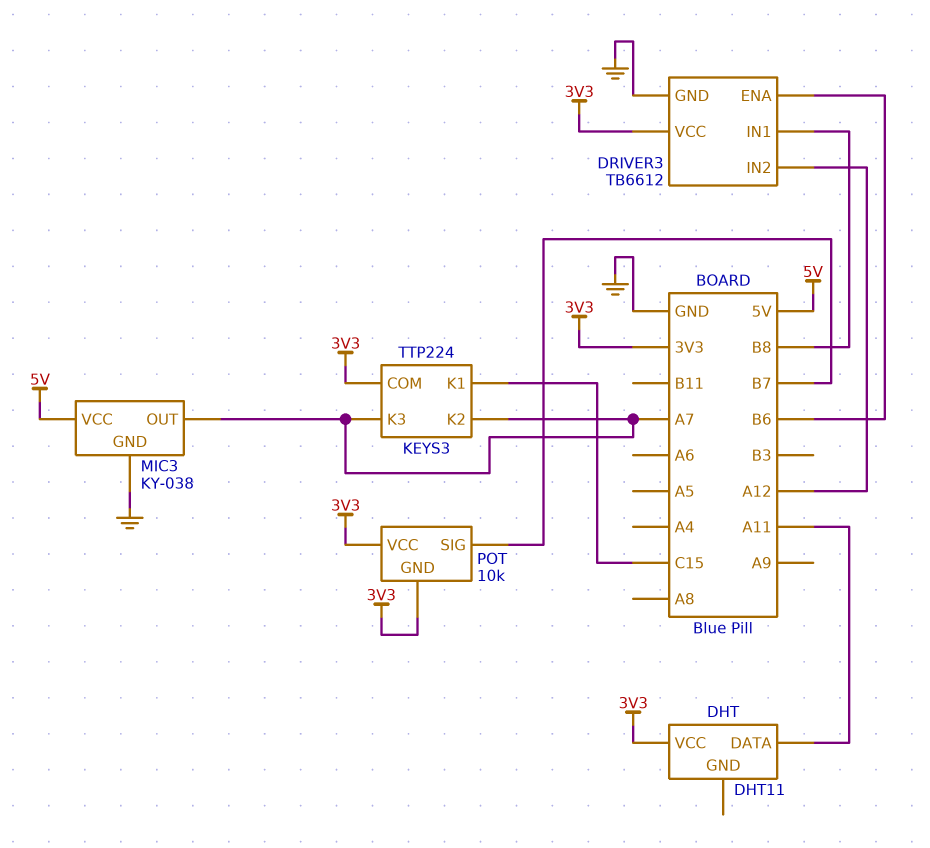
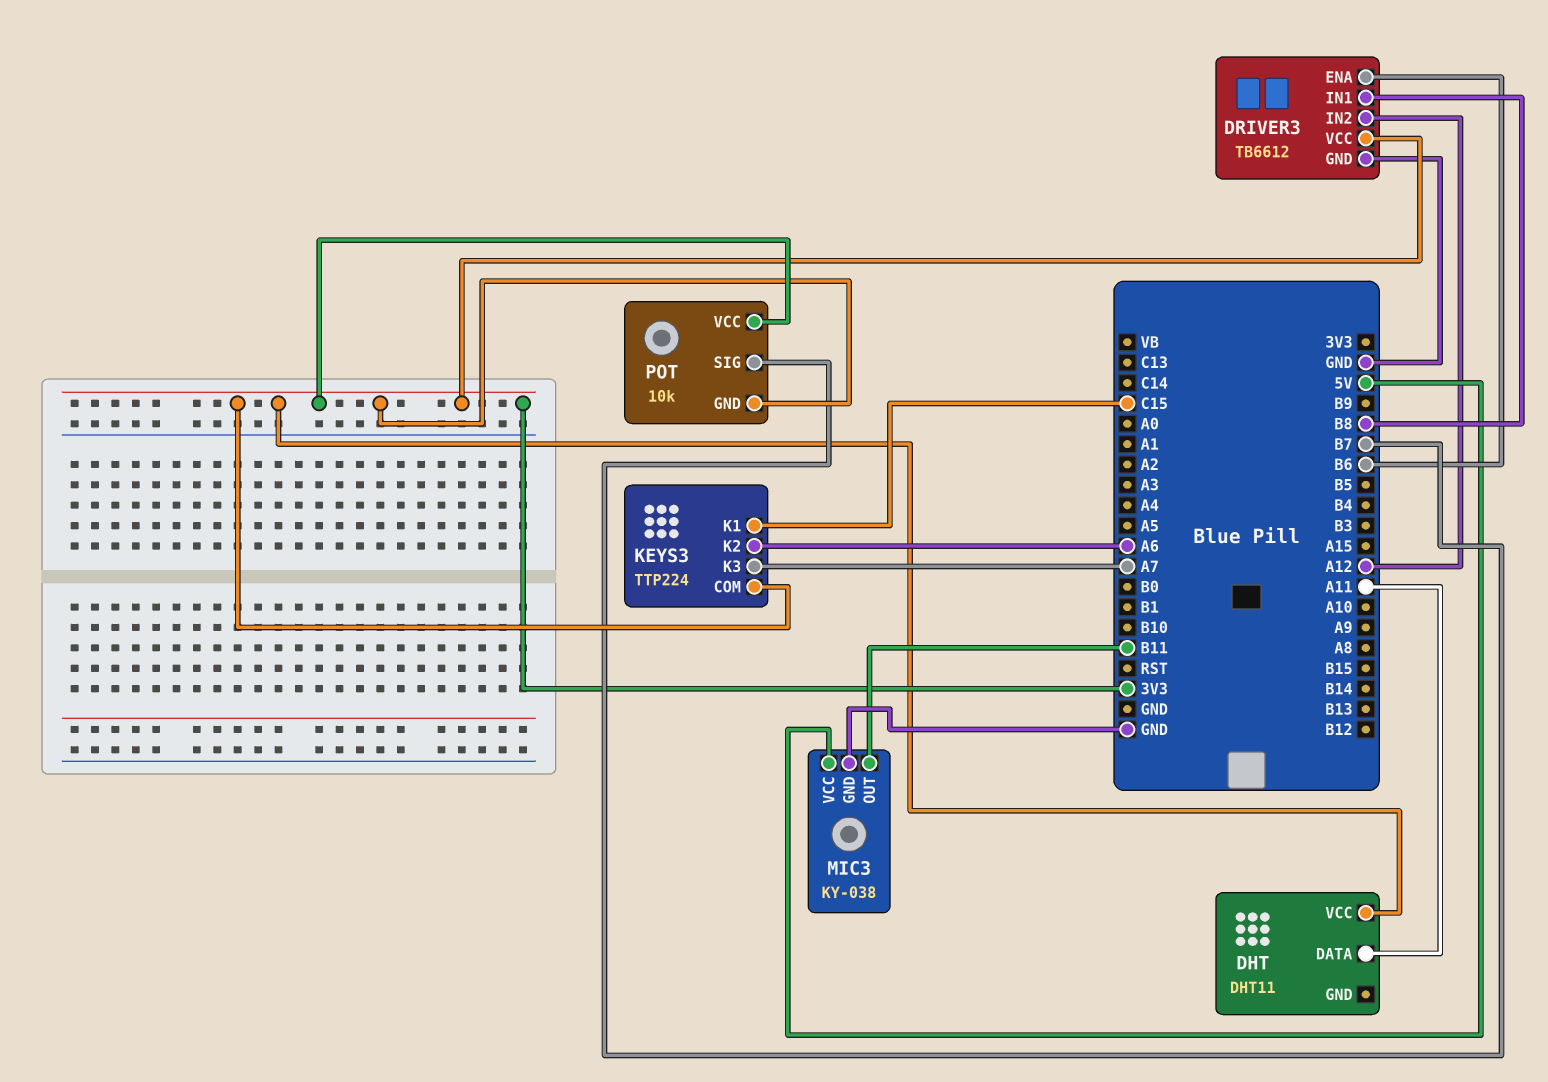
KEYS3 pin K2: A7 -> A6
MIC3 pin OUT: A7 -> B11

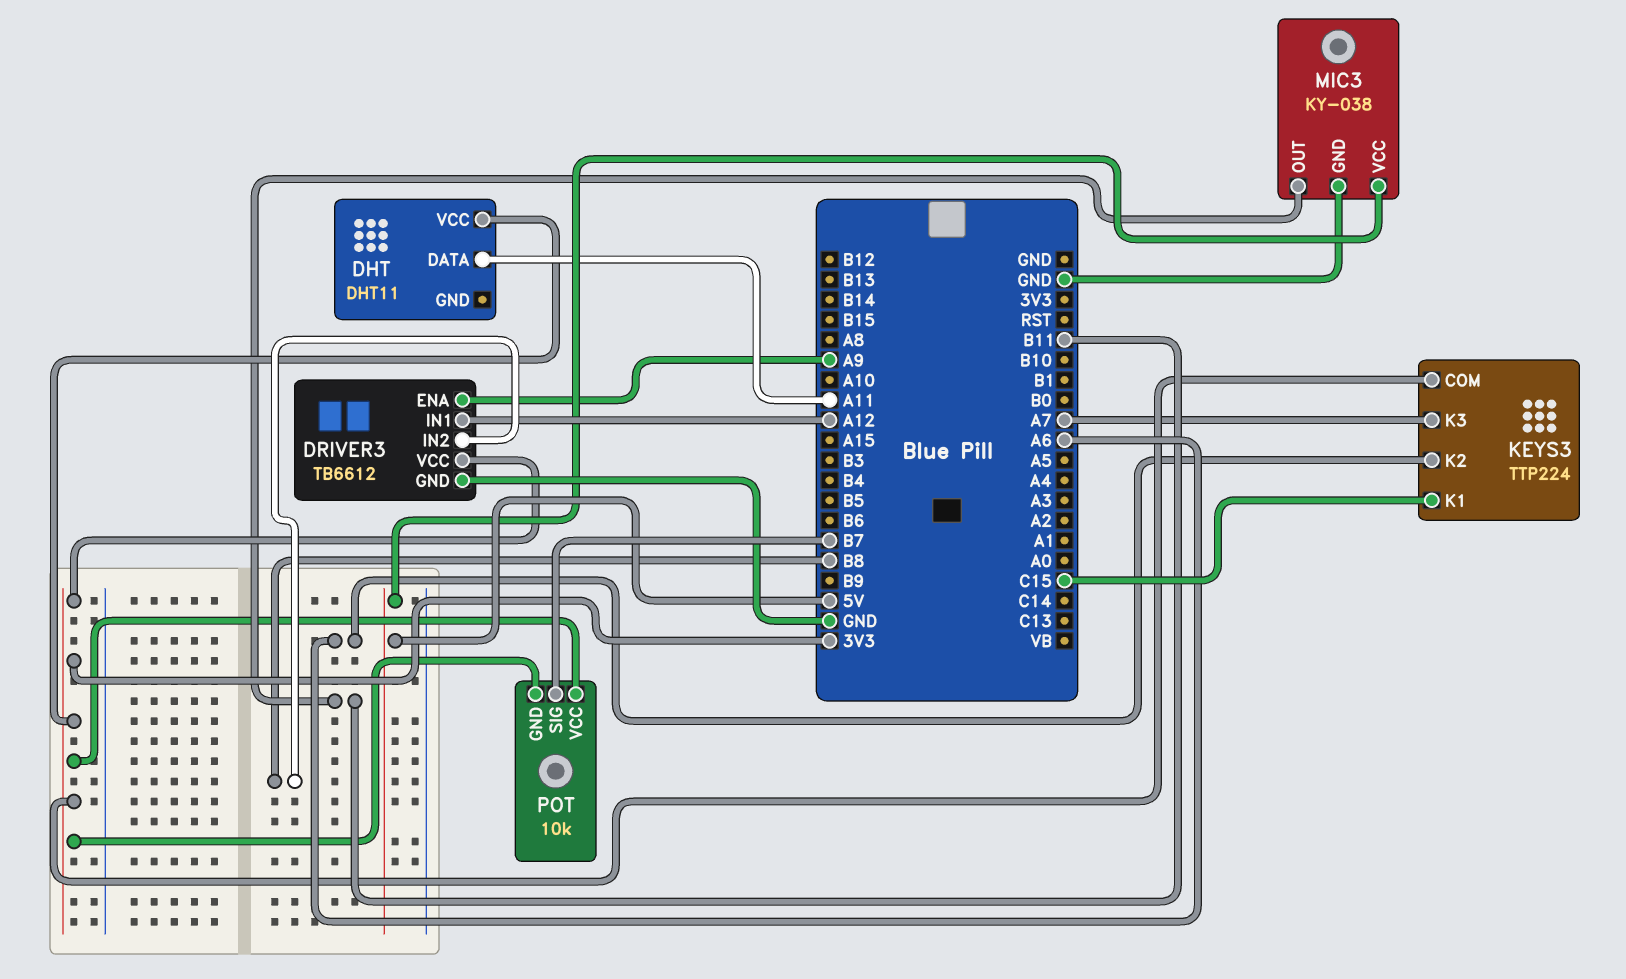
DRIVER3 pin ENA: B6 -> A9
DRIVER3 pin IN1: B8 -> A12
DRIVER3 pin IN2: A12 -> B8

